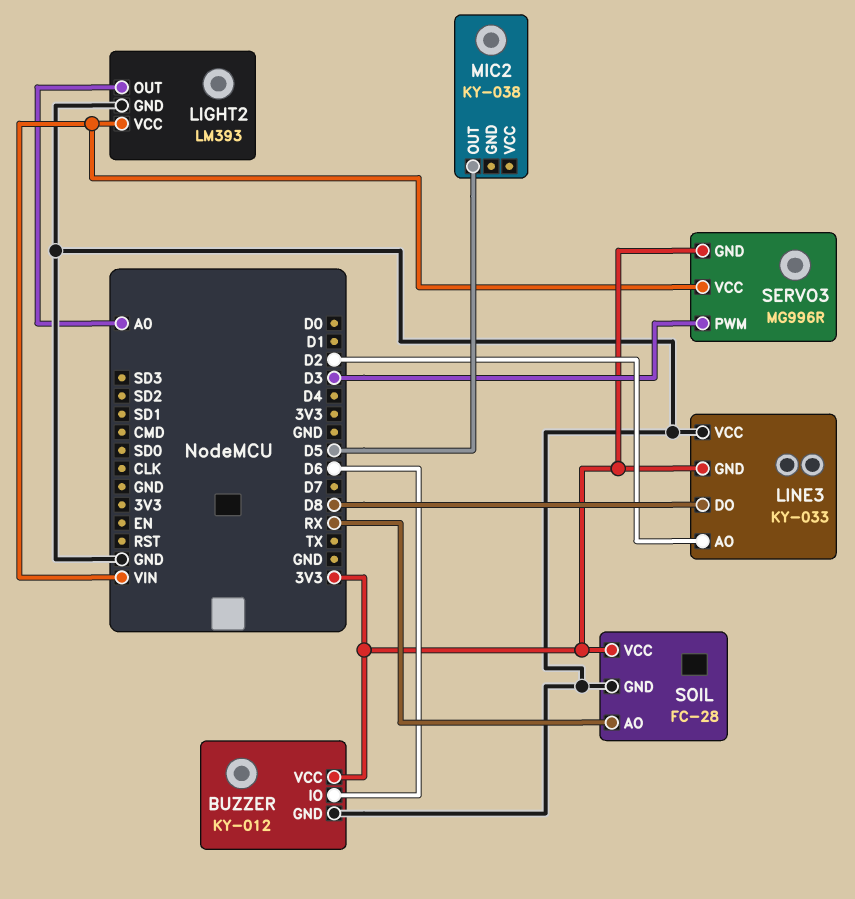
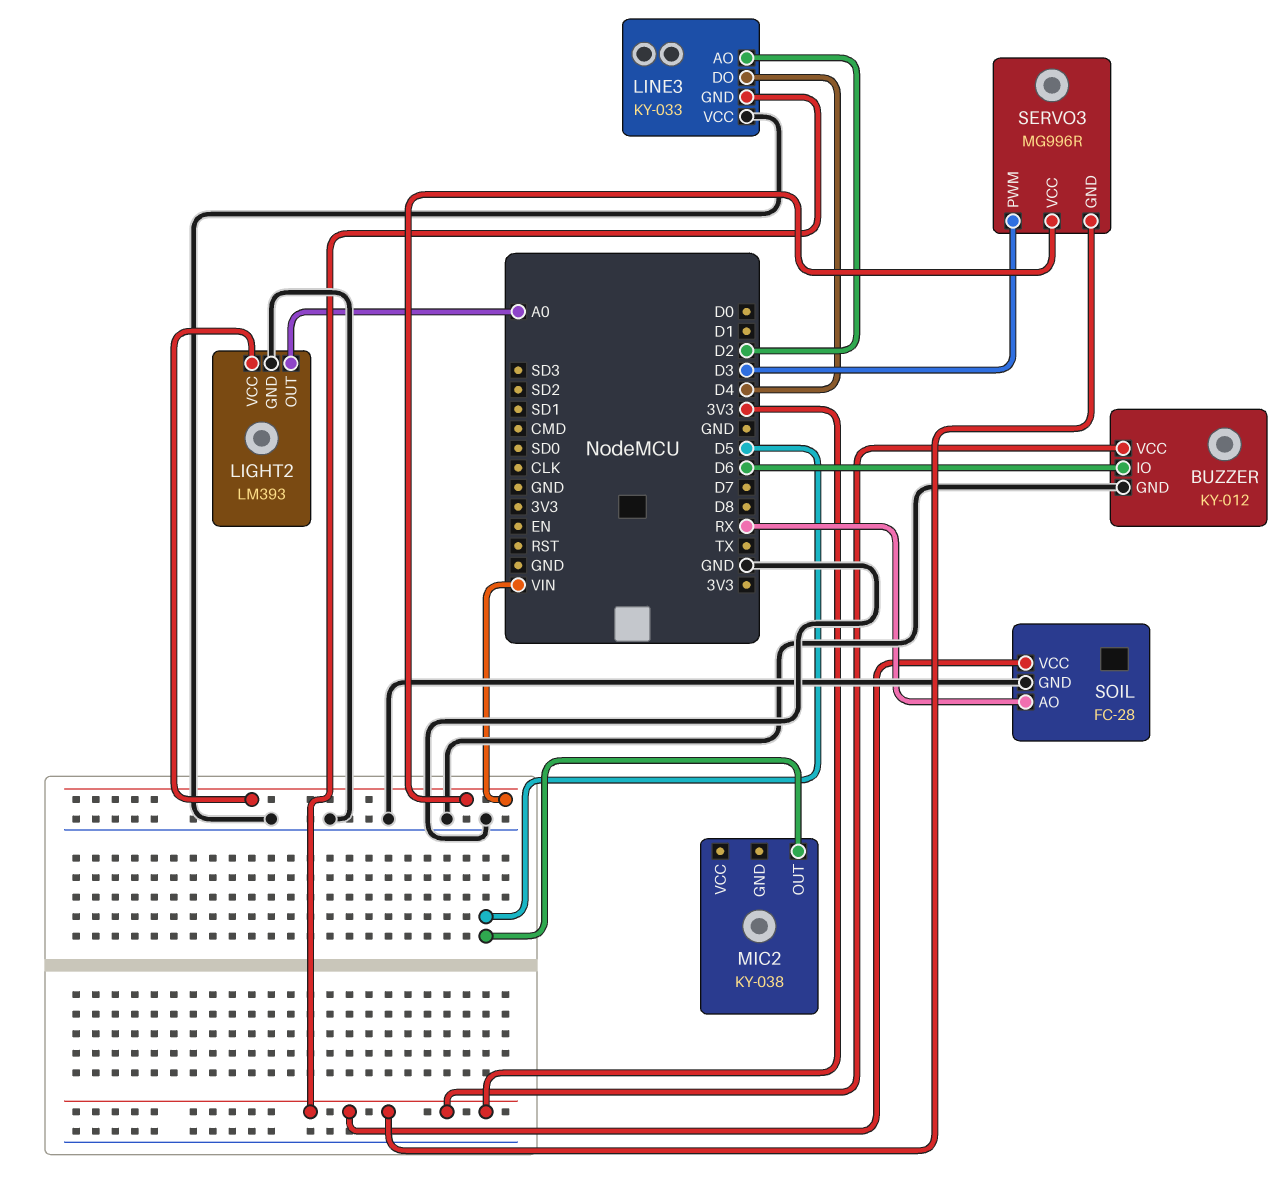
LINE3 pin DO: D8 -> D4

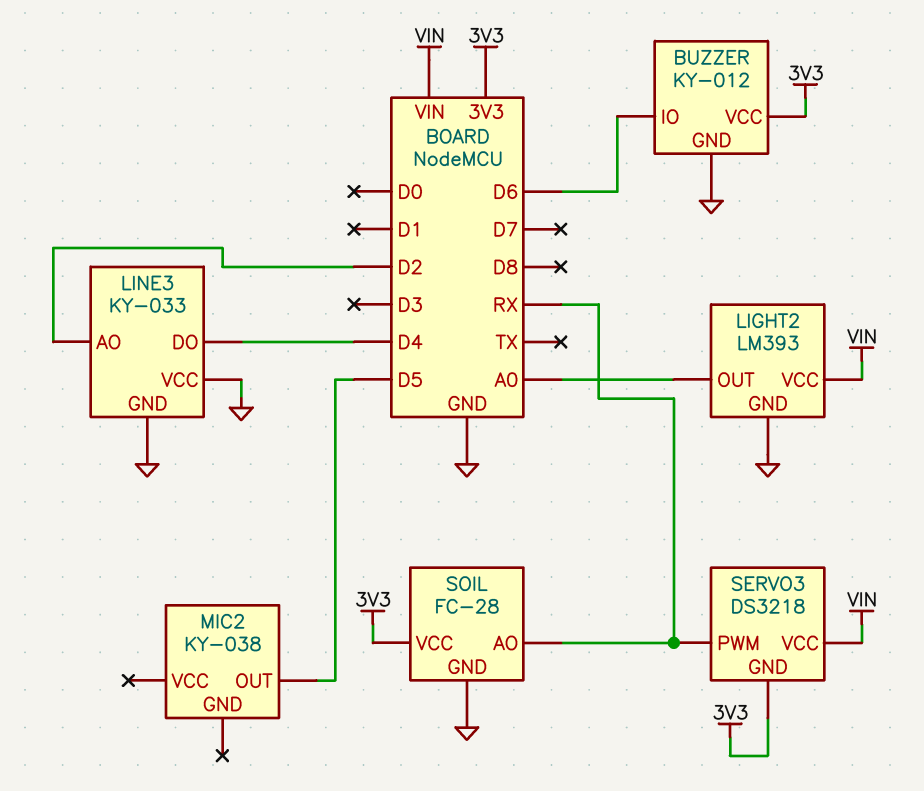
LINE3 pin GND: 3V3 -> GND
SERVO3: MG996R -> DS3218
SERVO3 pin PWM: D3 -> RX

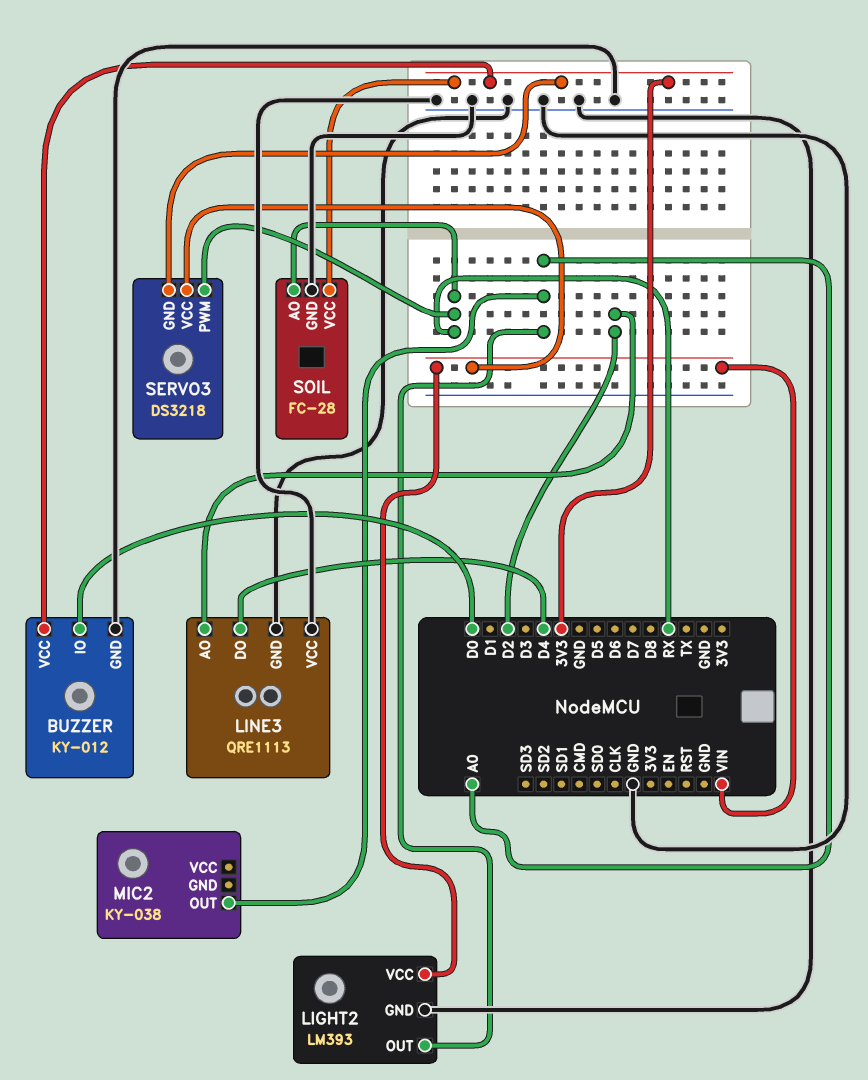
BUZZER pin IO: D6 -> D0
LINE3: KY-033 -> QRE1113
MIC2 pin OUT: D5 -> A0

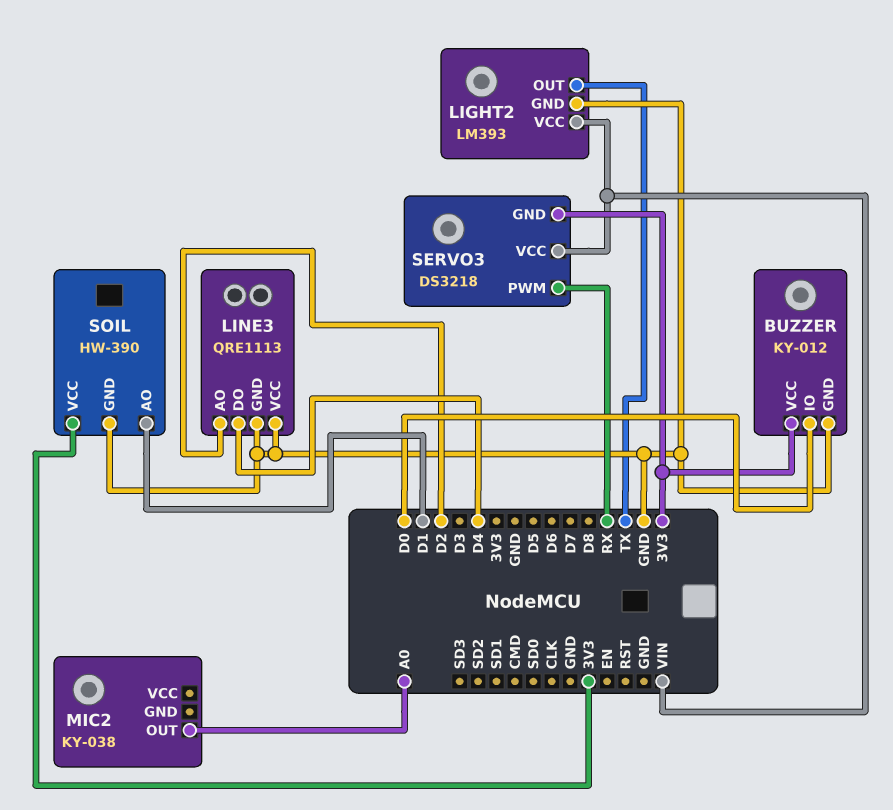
LIGHT2 pin OUT: A0 -> TX
SOIL: FC-28 -> HW-390
SOIL pin AO: RX -> D1

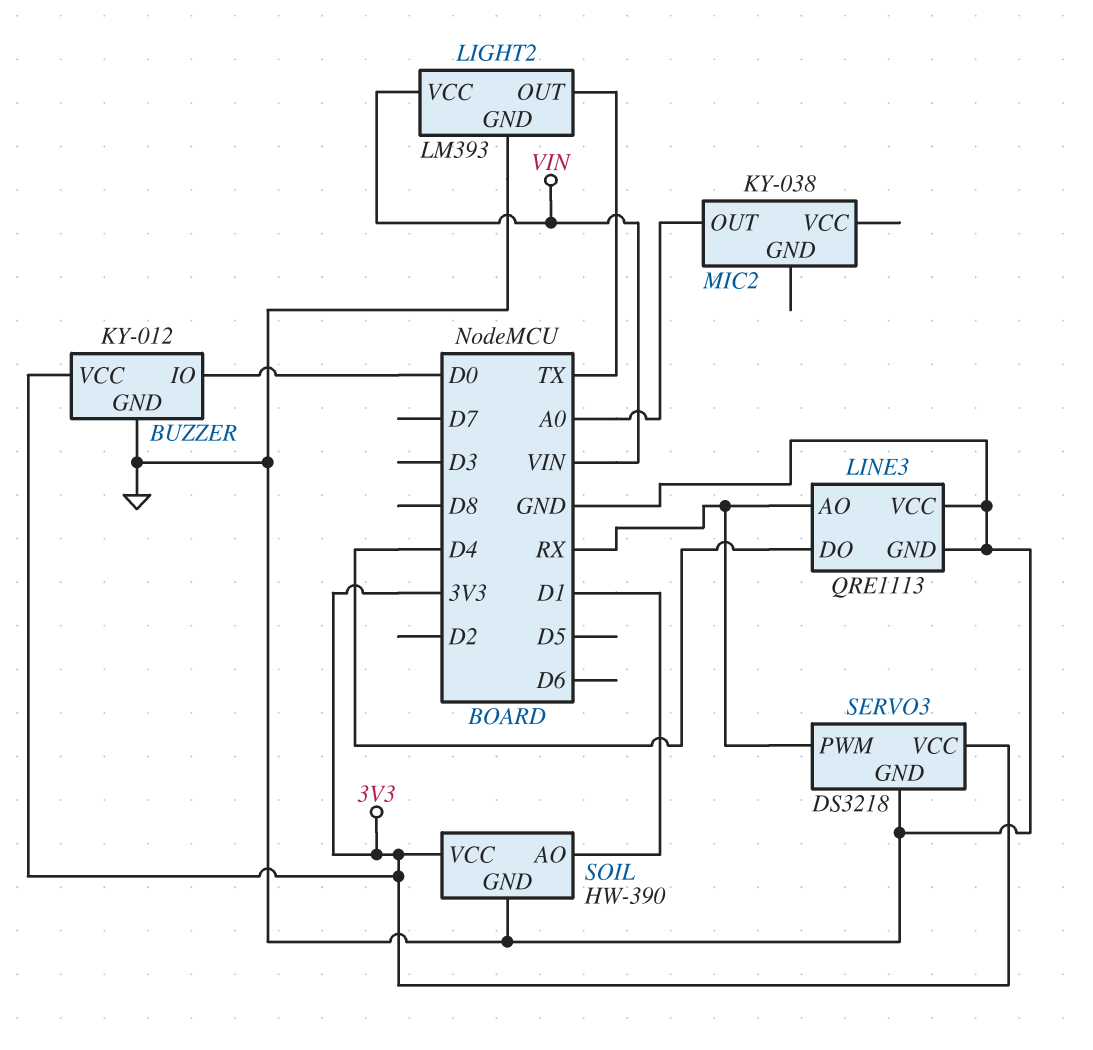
LINE3 pin AO: D2 -> RX
SERVO3 pin GND: 3V3 -> GND
SERVO3 pin VCC: VIN -> 3V3

